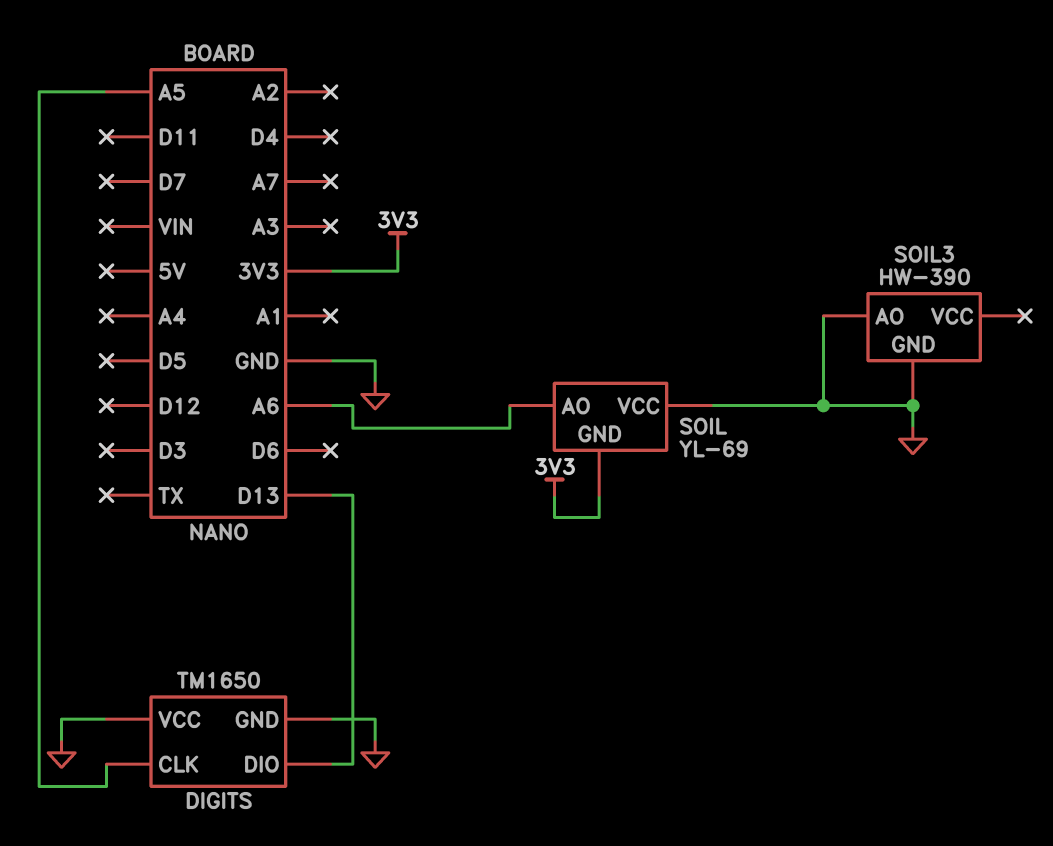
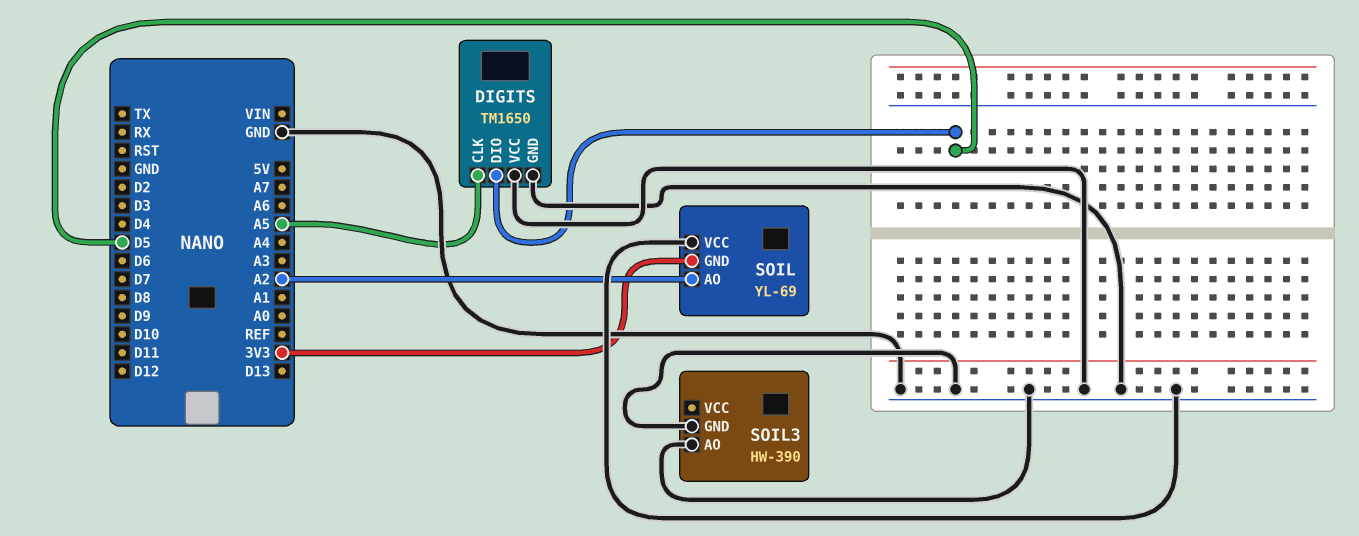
DIGITS pin DIO: D13 -> D5
SOIL pin AO: A6 -> A2

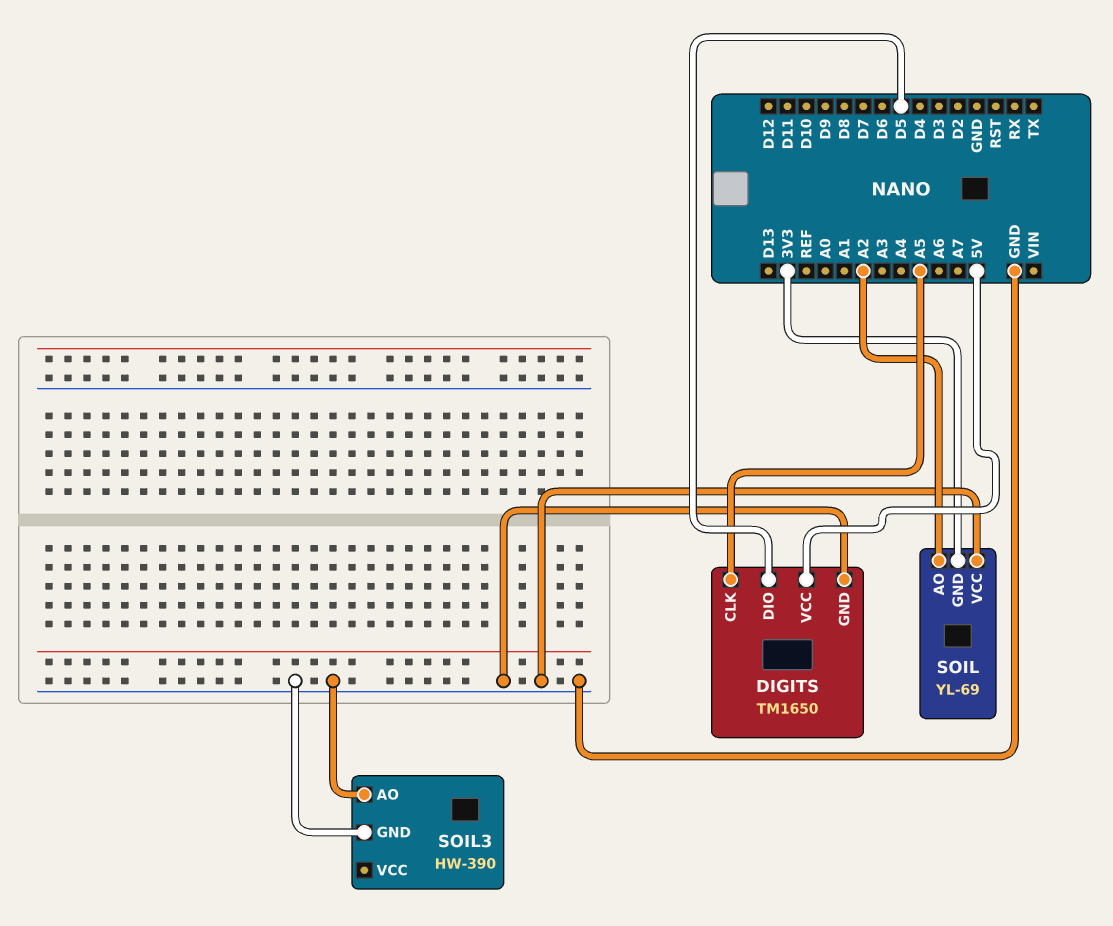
DIGITS pin VCC: GND -> 5V

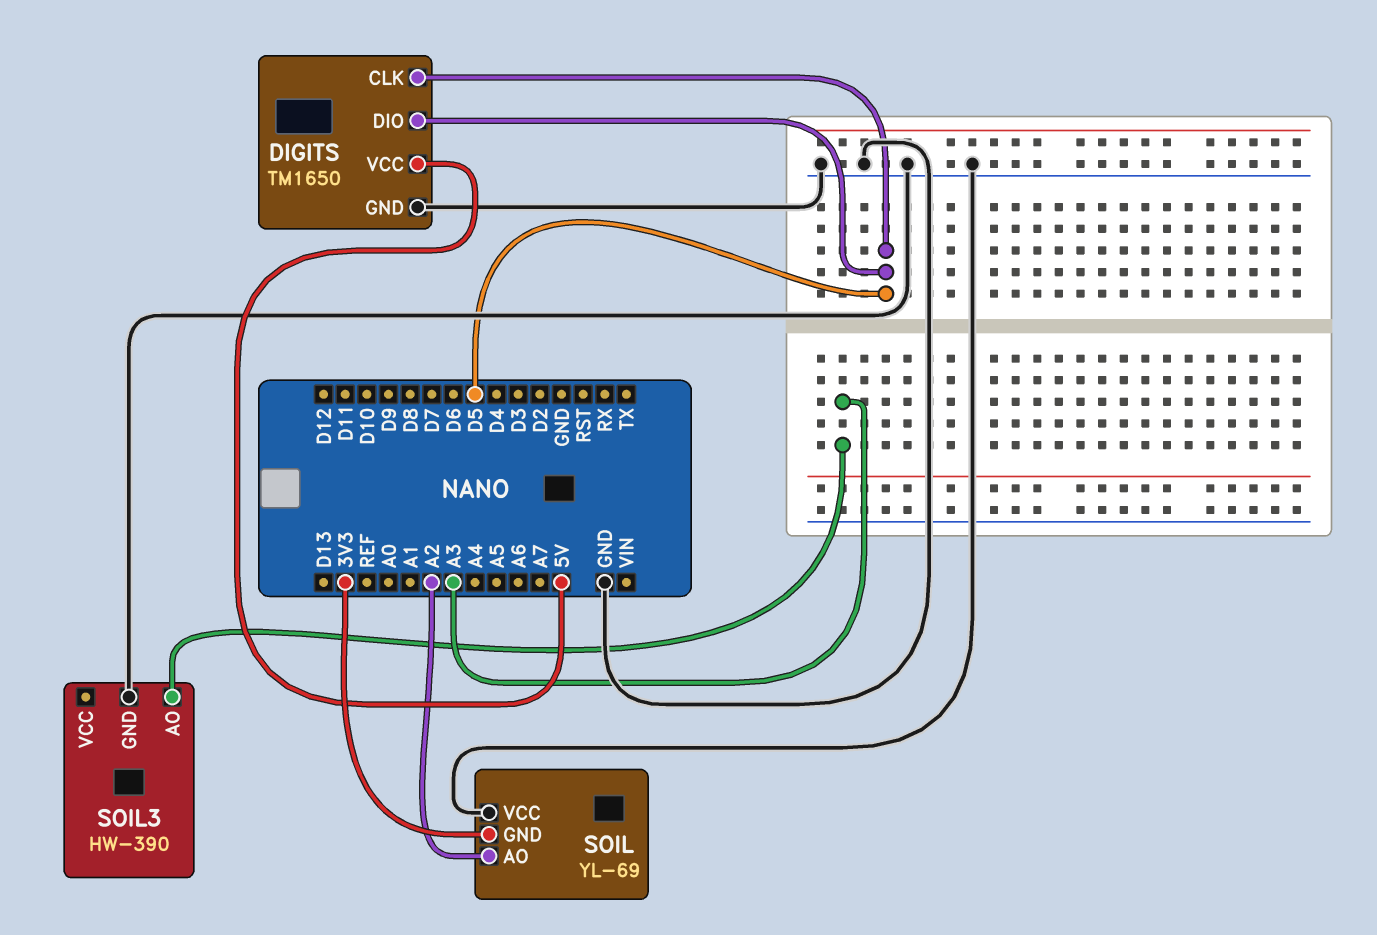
DIGITS pin CLK: A5 -> D5
SOIL3 pin AO: GND -> A3

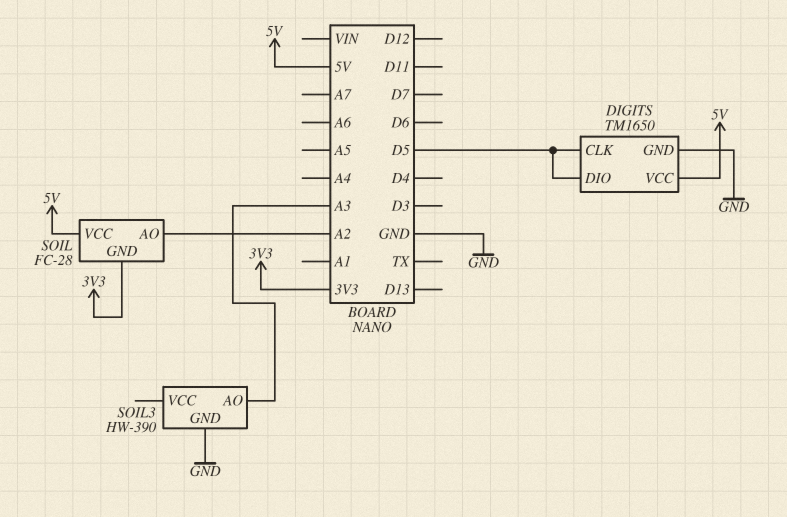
SOIL: YL-69 -> FC-28
SOIL pin VCC: GND -> 5V

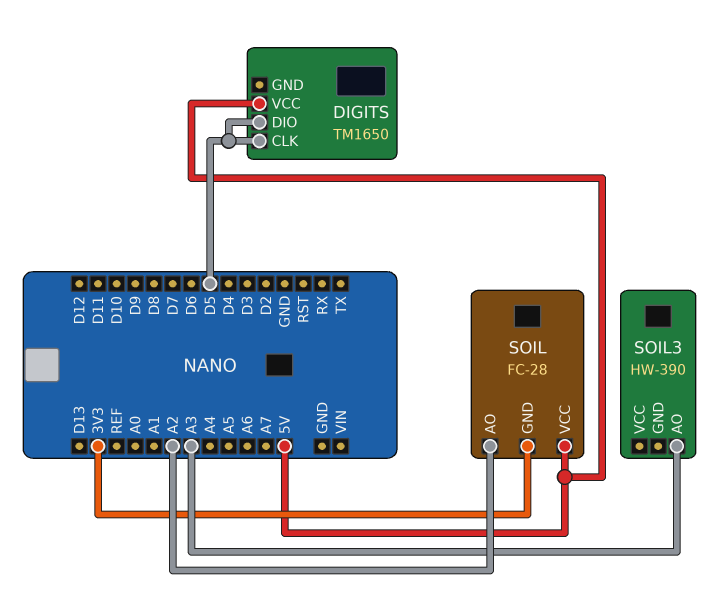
DIGITS pin GND: GND -> none
SOIL3 pin GND: GND -> none

